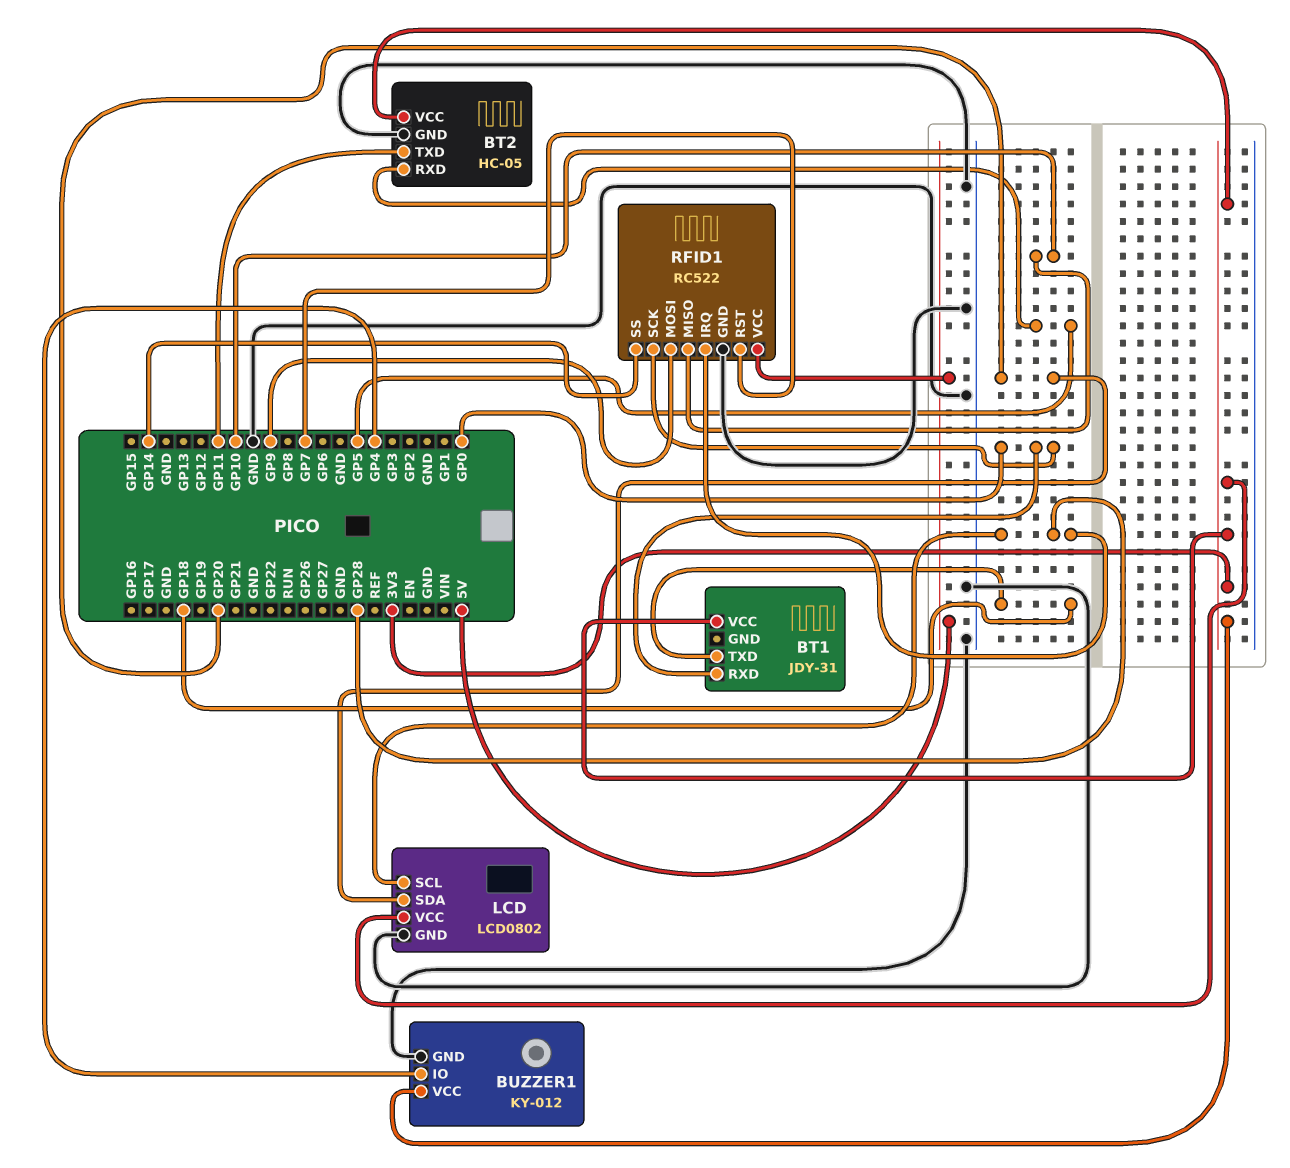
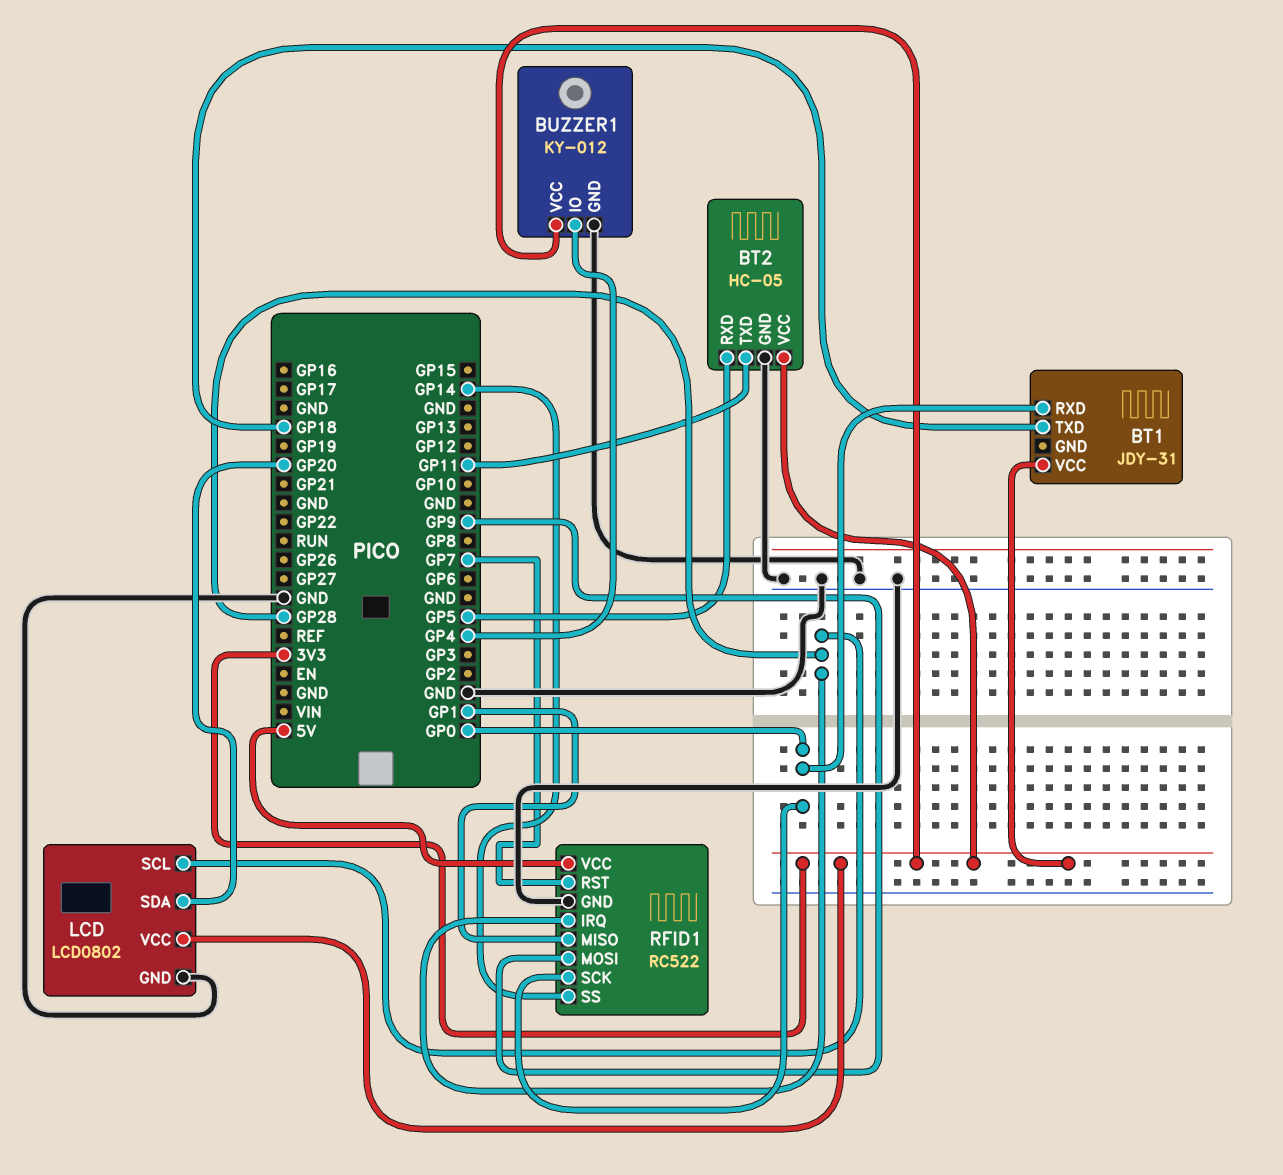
RFID1 pin MISO: GP10 -> GP1

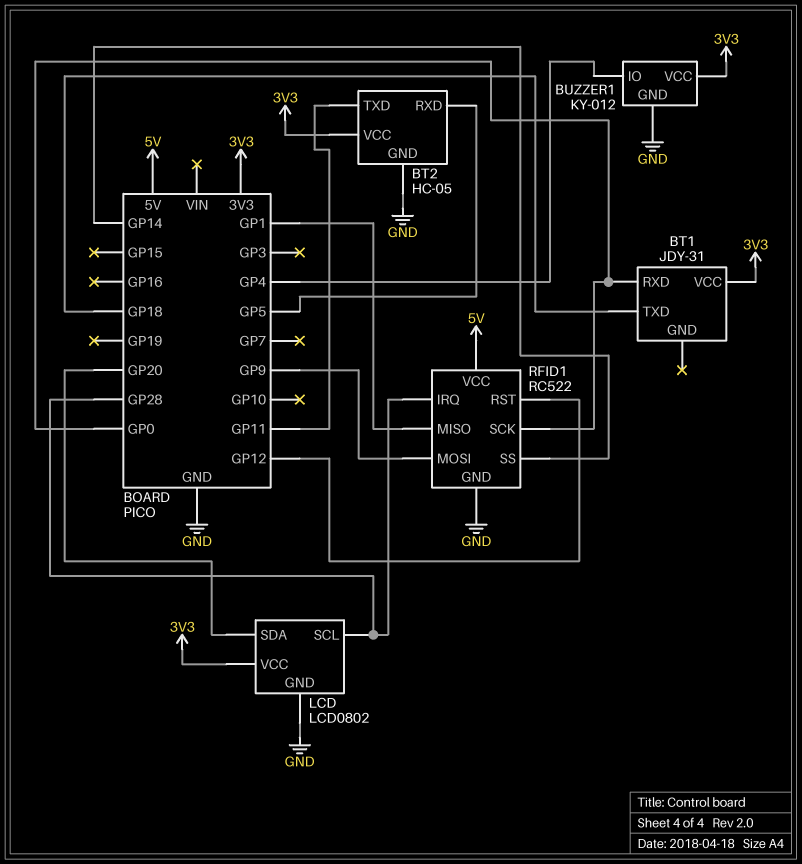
RFID1 pin RST: GP7 -> GP12

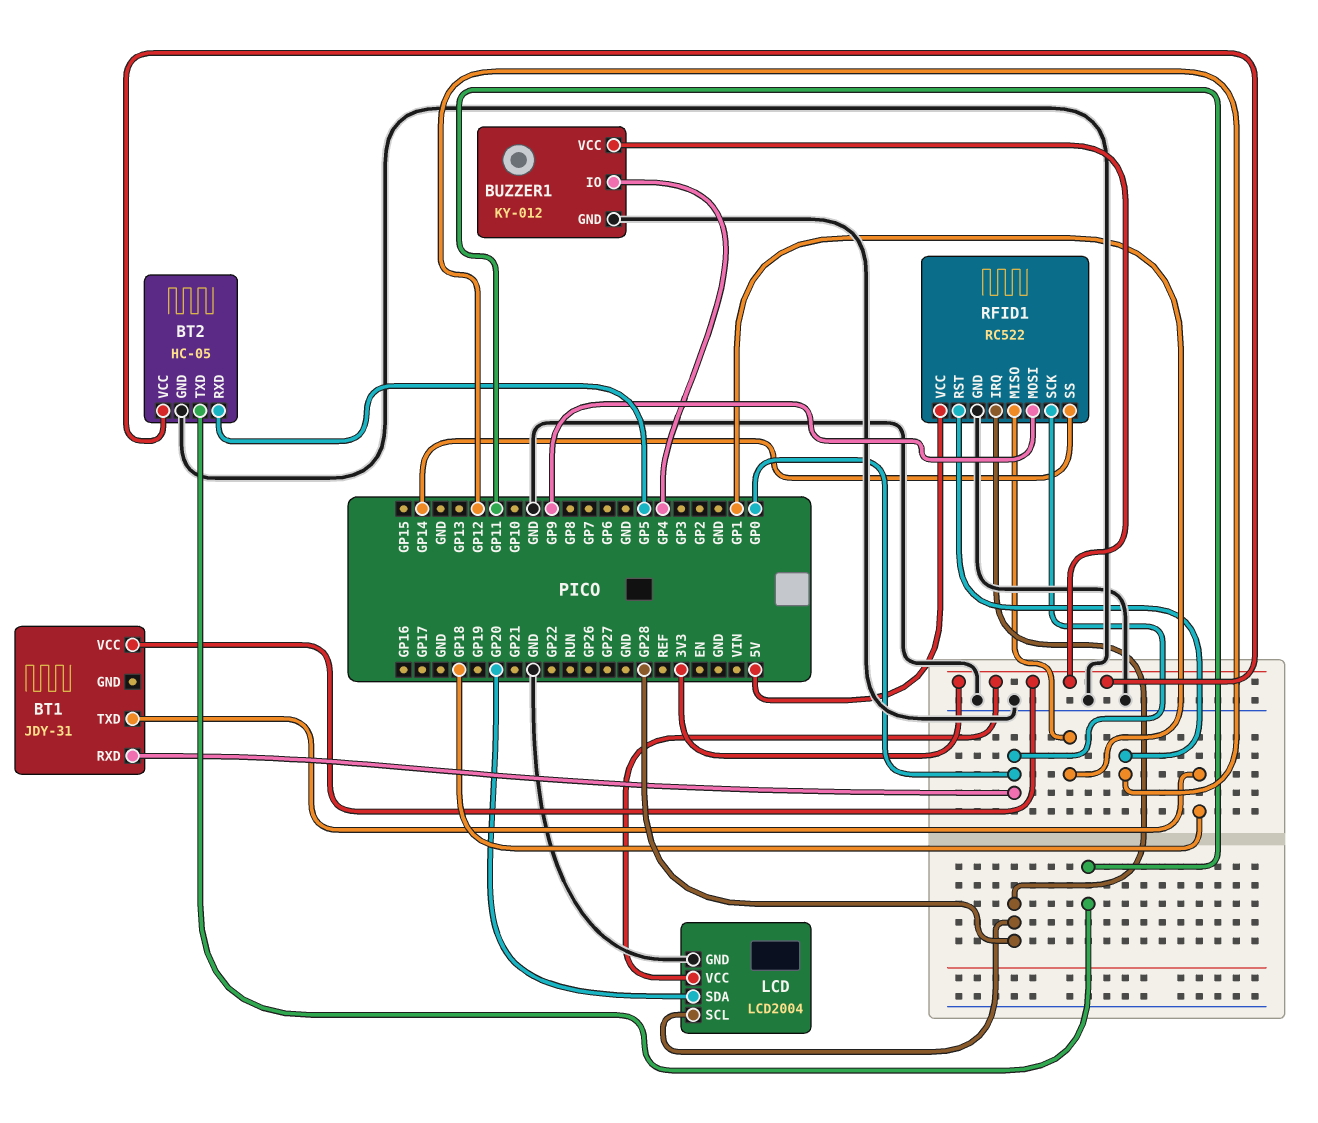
LCD: LCD0802 -> LCD2004

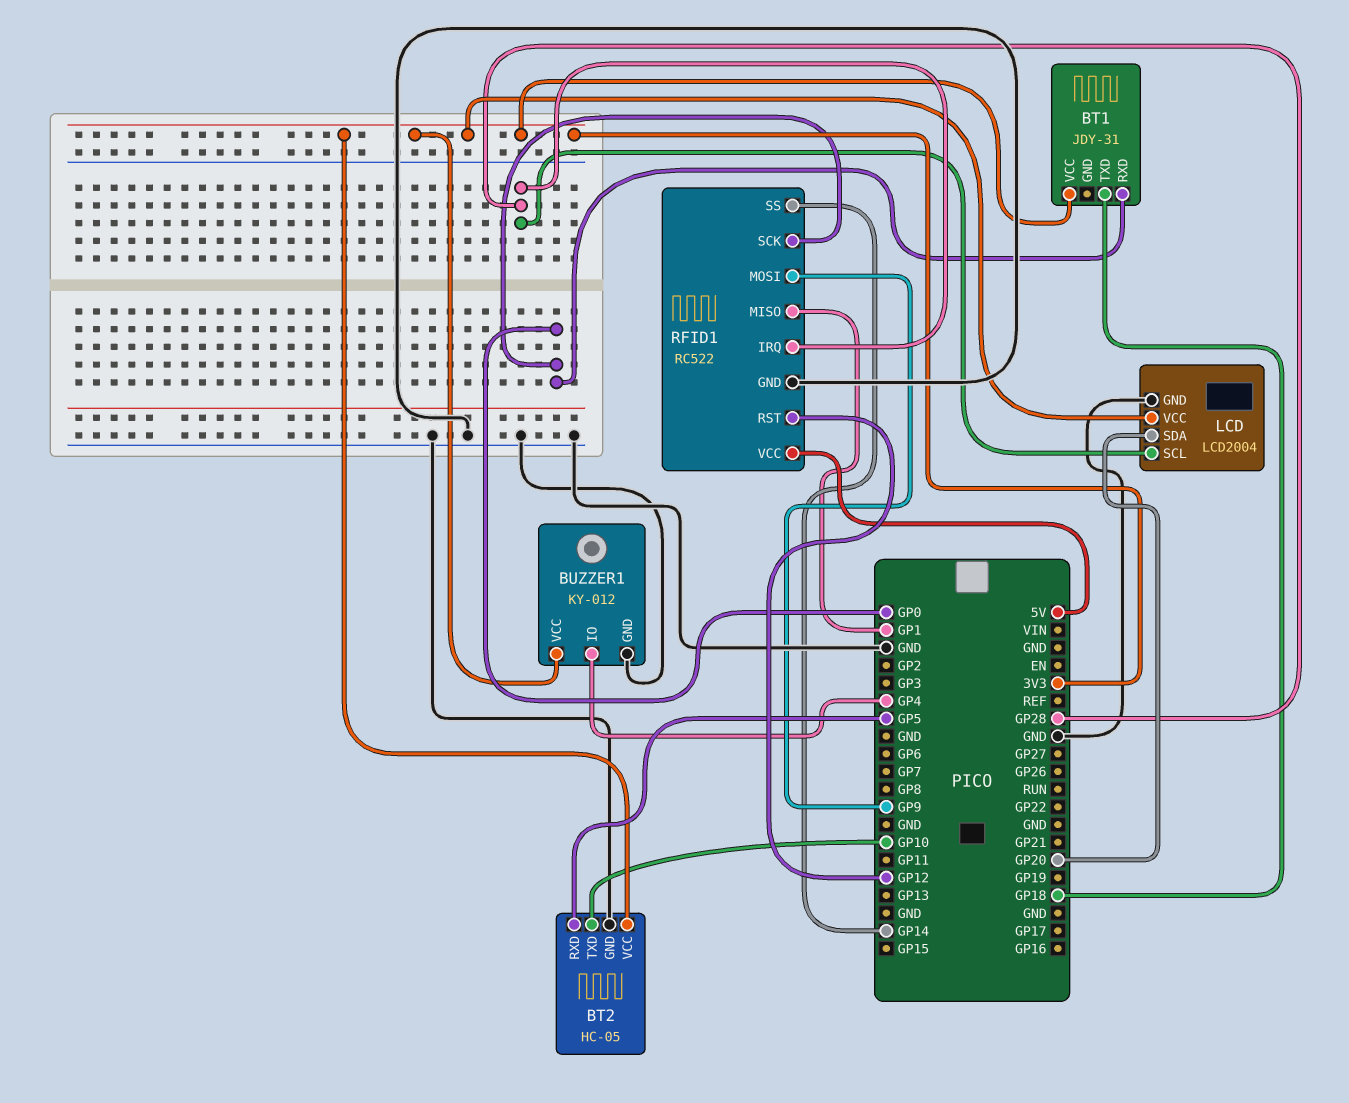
BT2 pin TXD: GP11 -> GP10

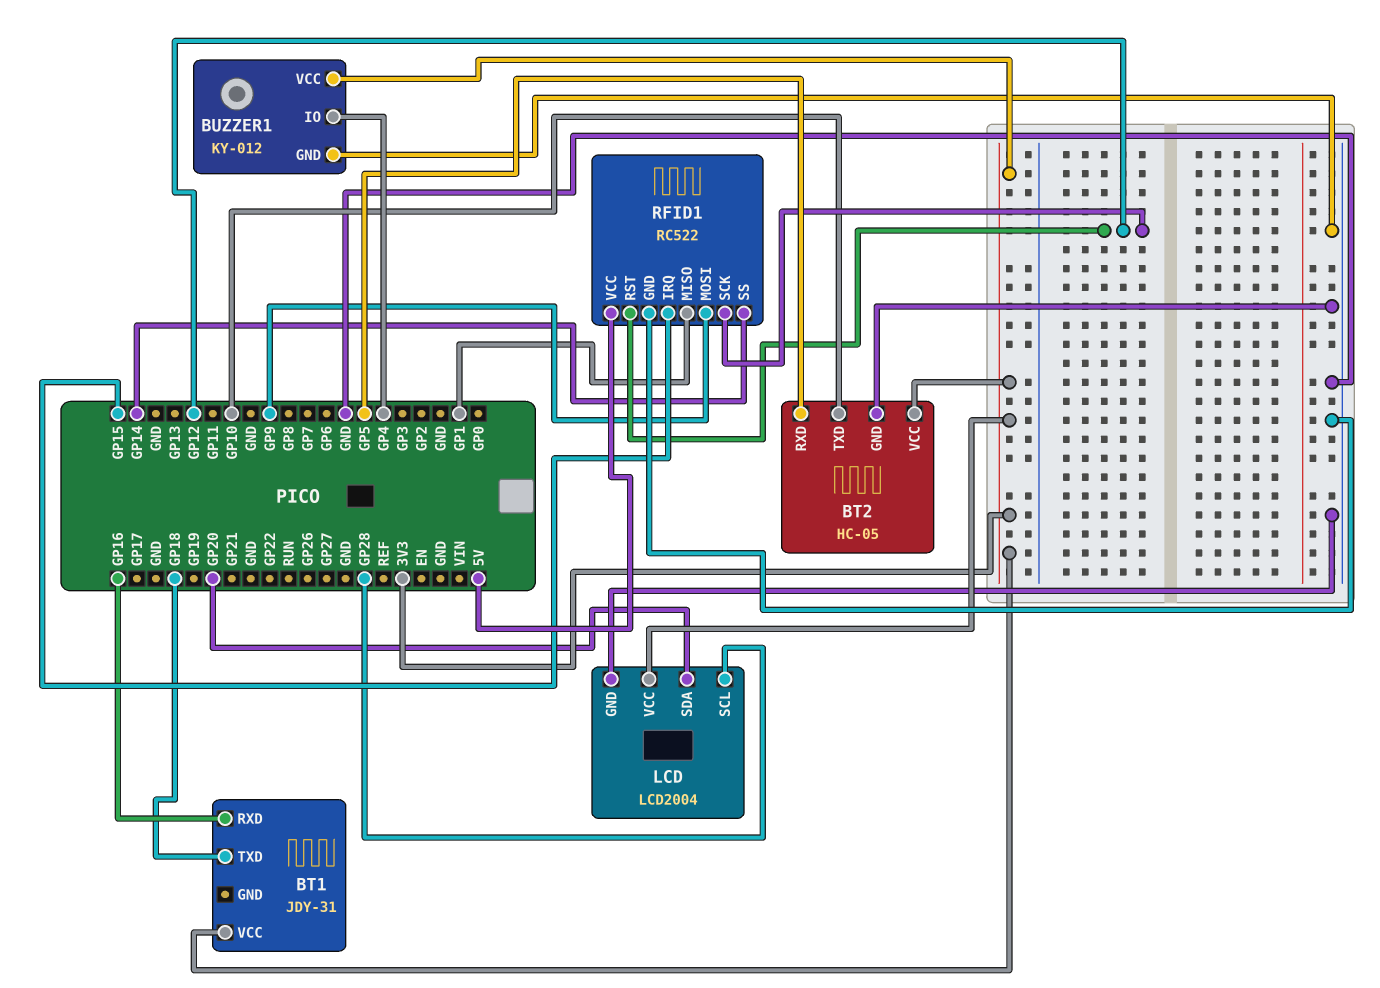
BT1 pin RXD: GP0 -> GP16
RFID1 pin IRQ: GP28 -> GP15
RFID1 pin SCK: GP0 -> GP12

